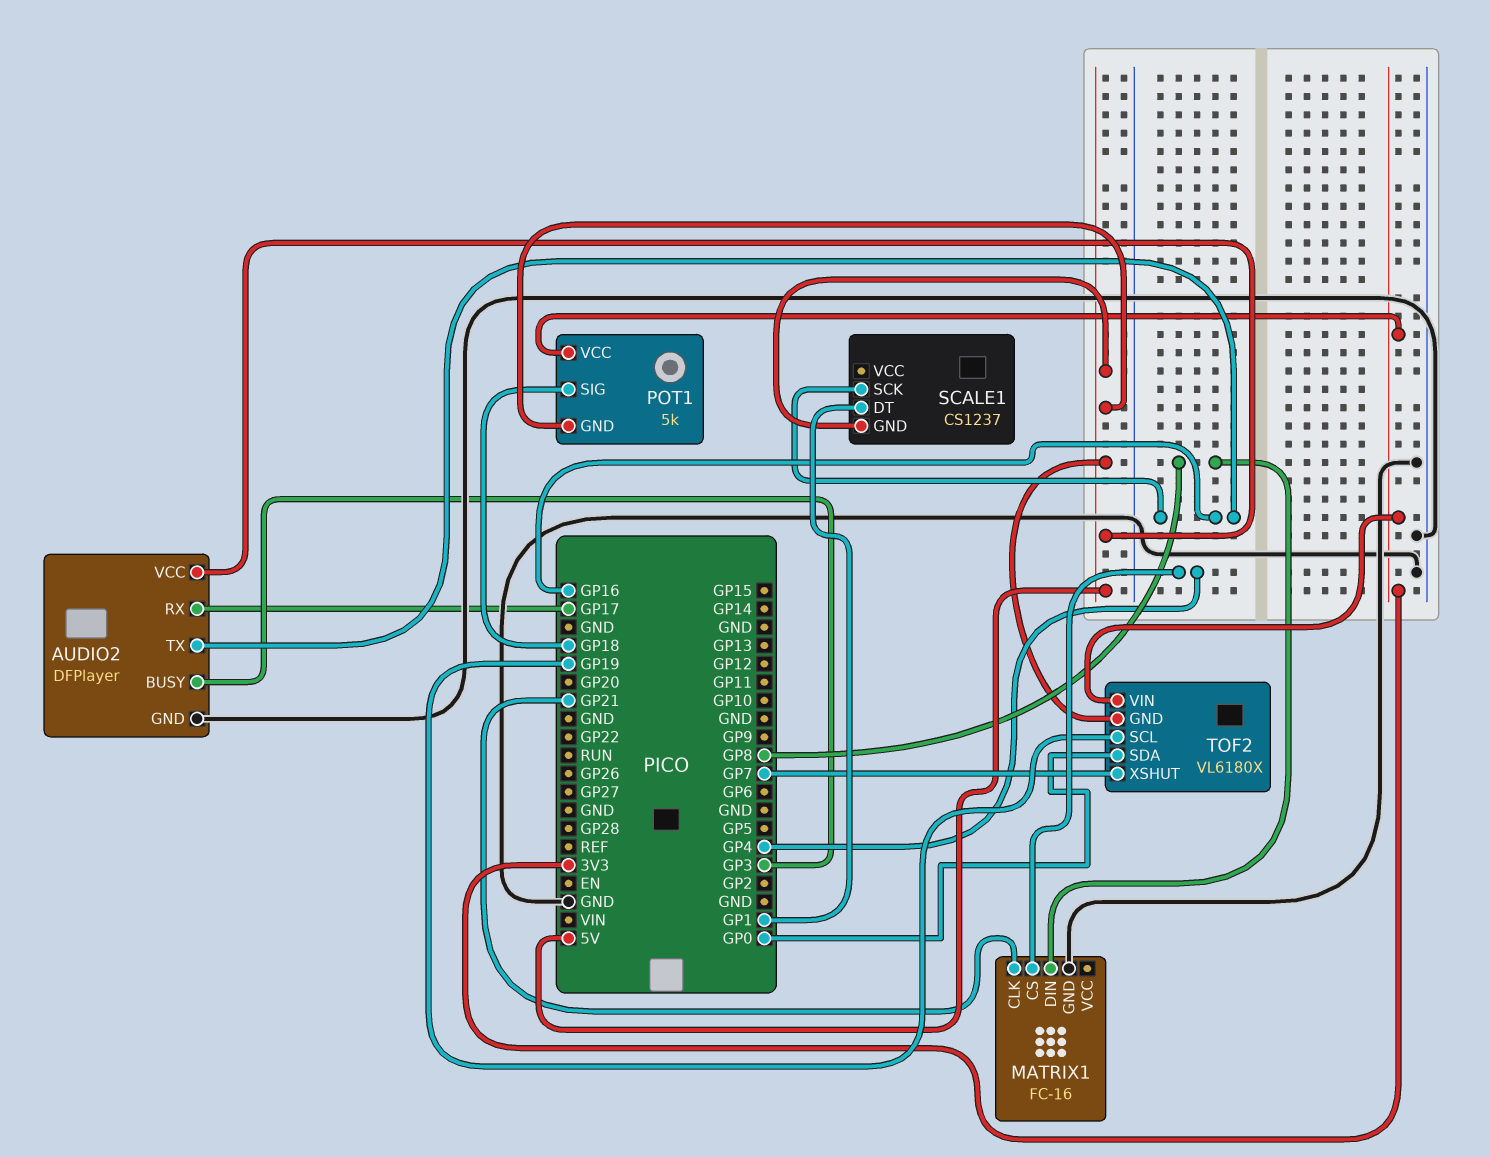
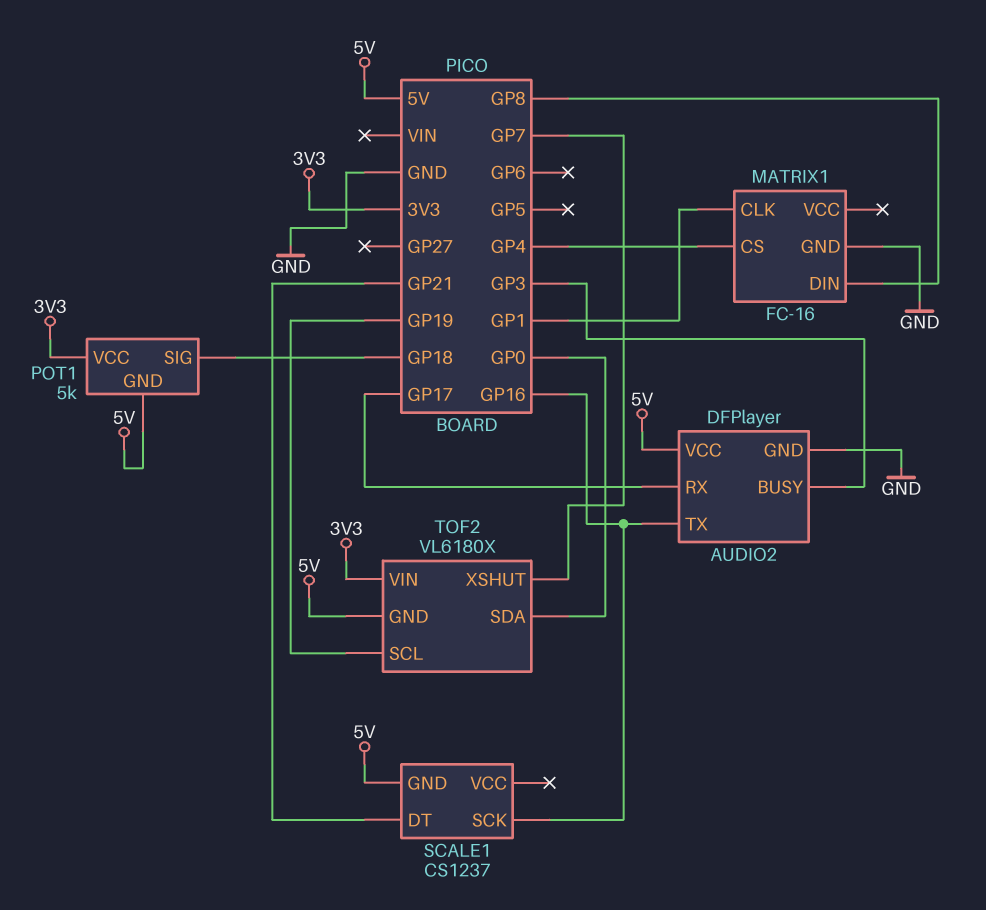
MATRIX1 pin CLK: GP21 -> GP1
SCALE1 pin DT: GP1 -> GP21

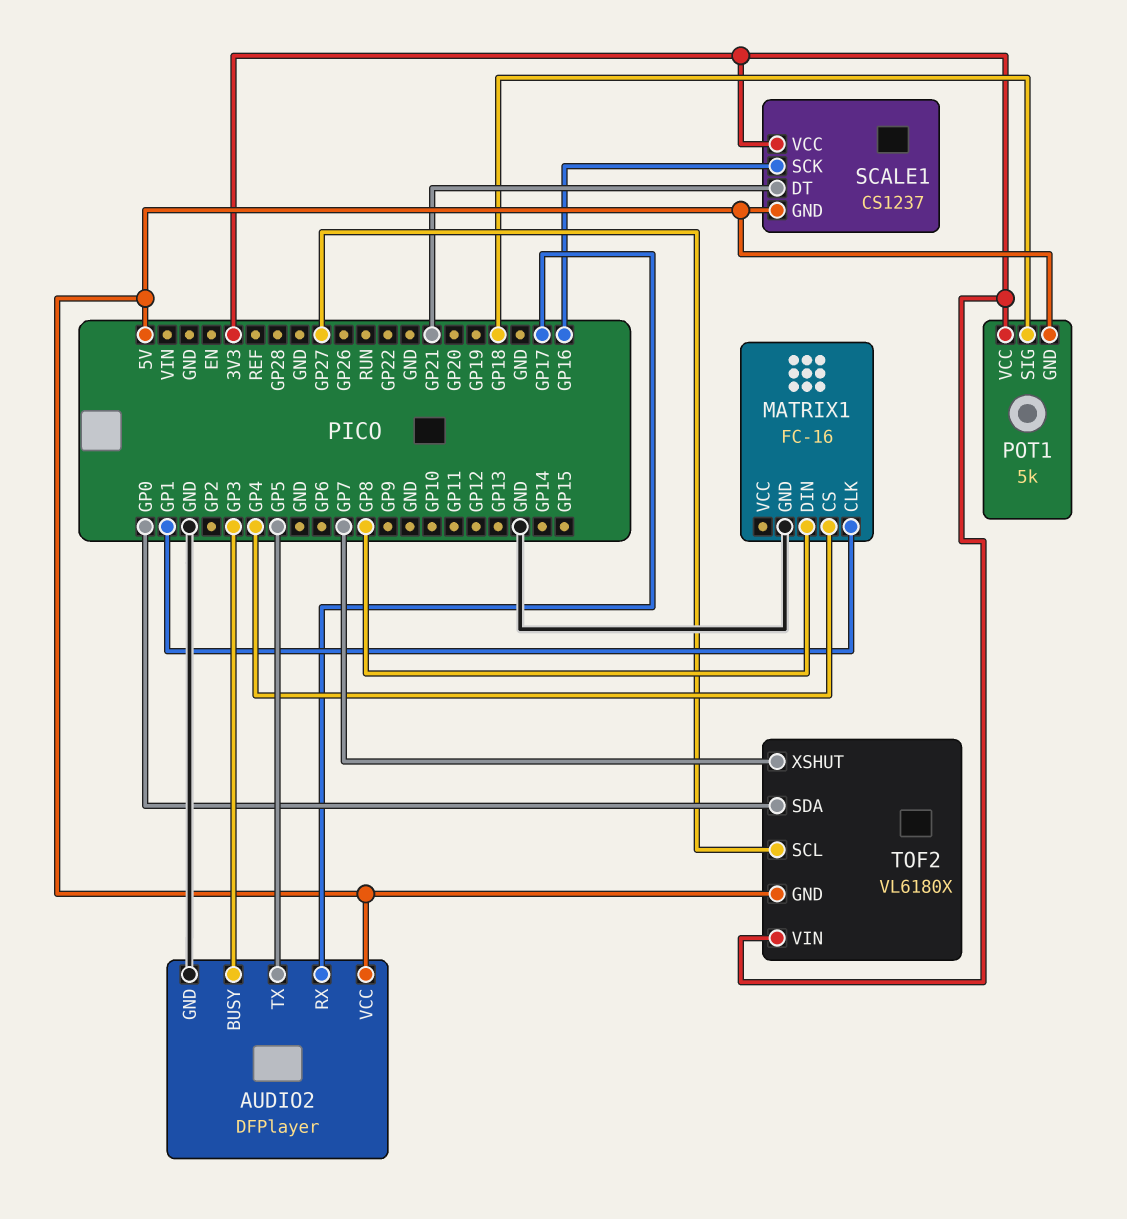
AUDIO2 pin TX: GP16 -> GP5
SCALE1 pin VCC: none -> 3V3
TOF2 pin SCL: GP19 -> GP27

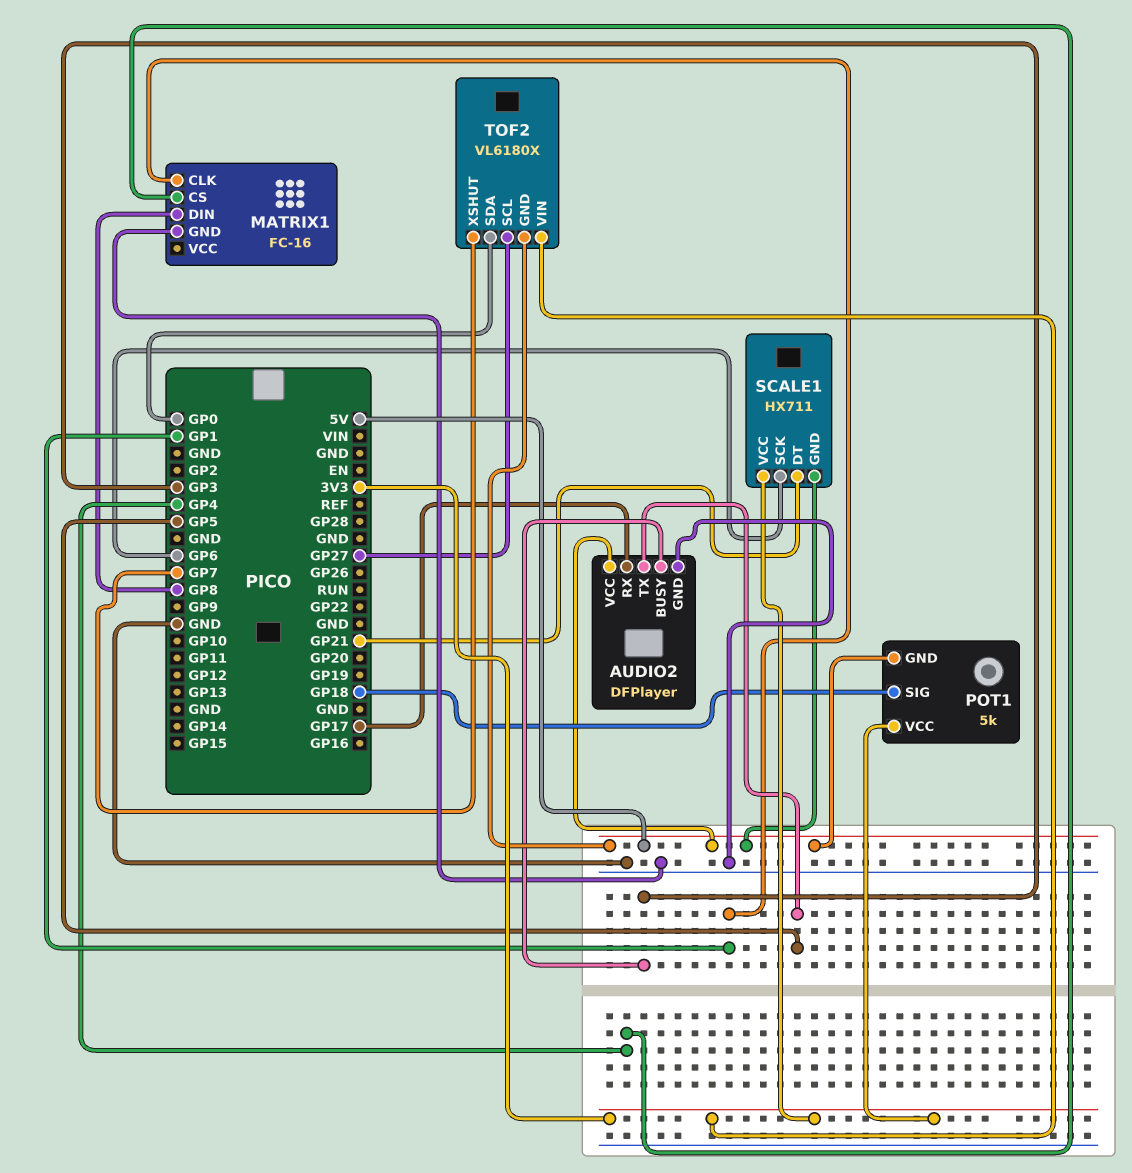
SCALE1: CS1237 -> HX711
SCALE1 pin SCK: GP16 -> GP6

